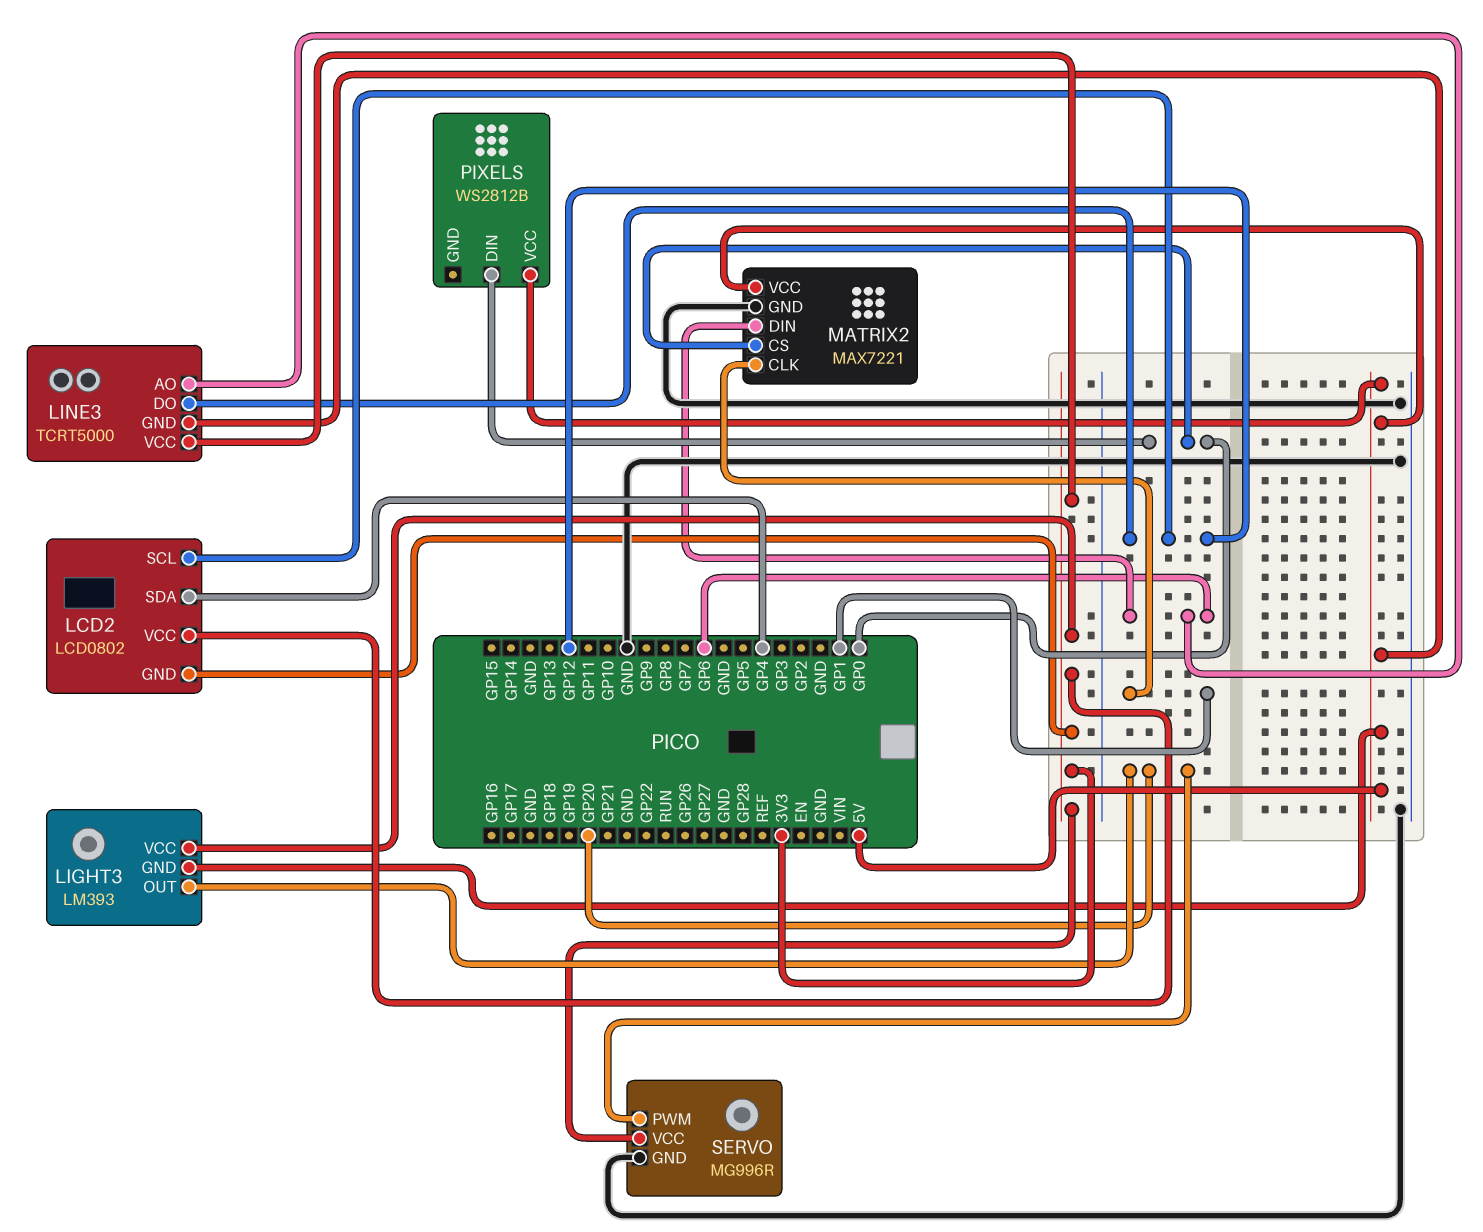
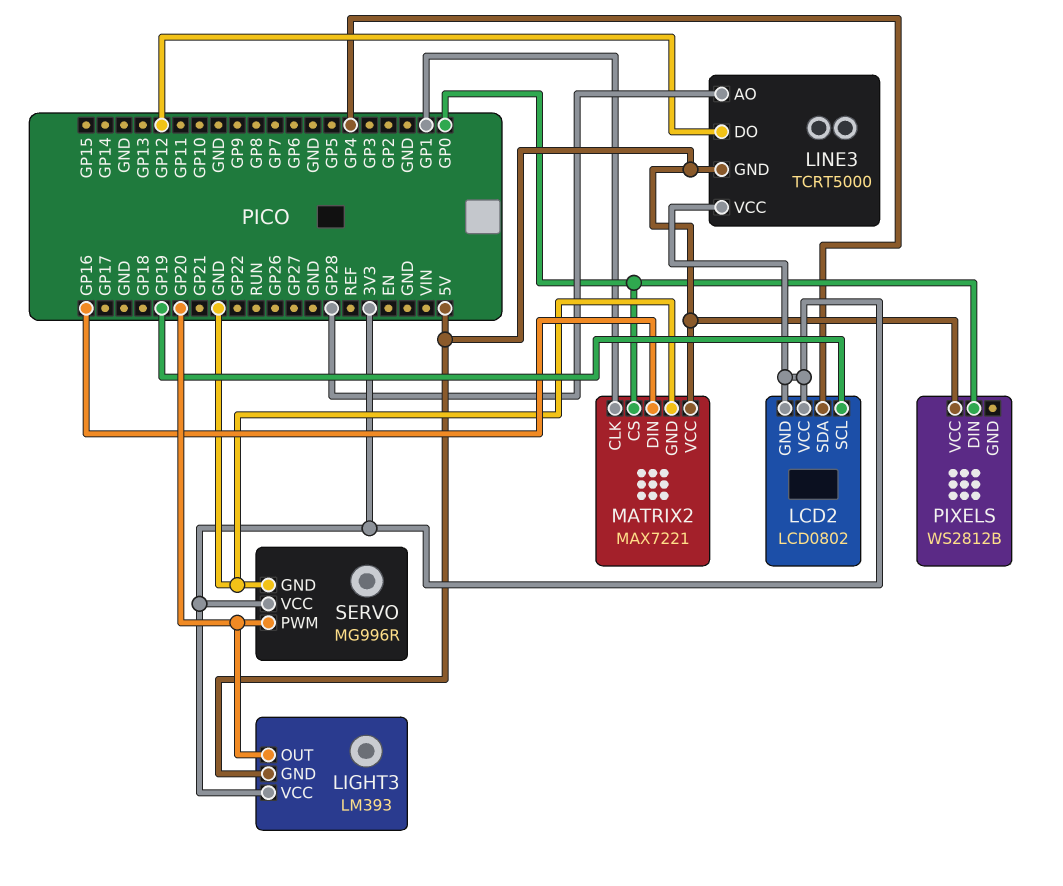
LCD2 pin SCL: GP12 -> GP19
LINE3 pin AO: GP6 -> GP28
MATRIX2 pin DIN: GP6 -> GP16

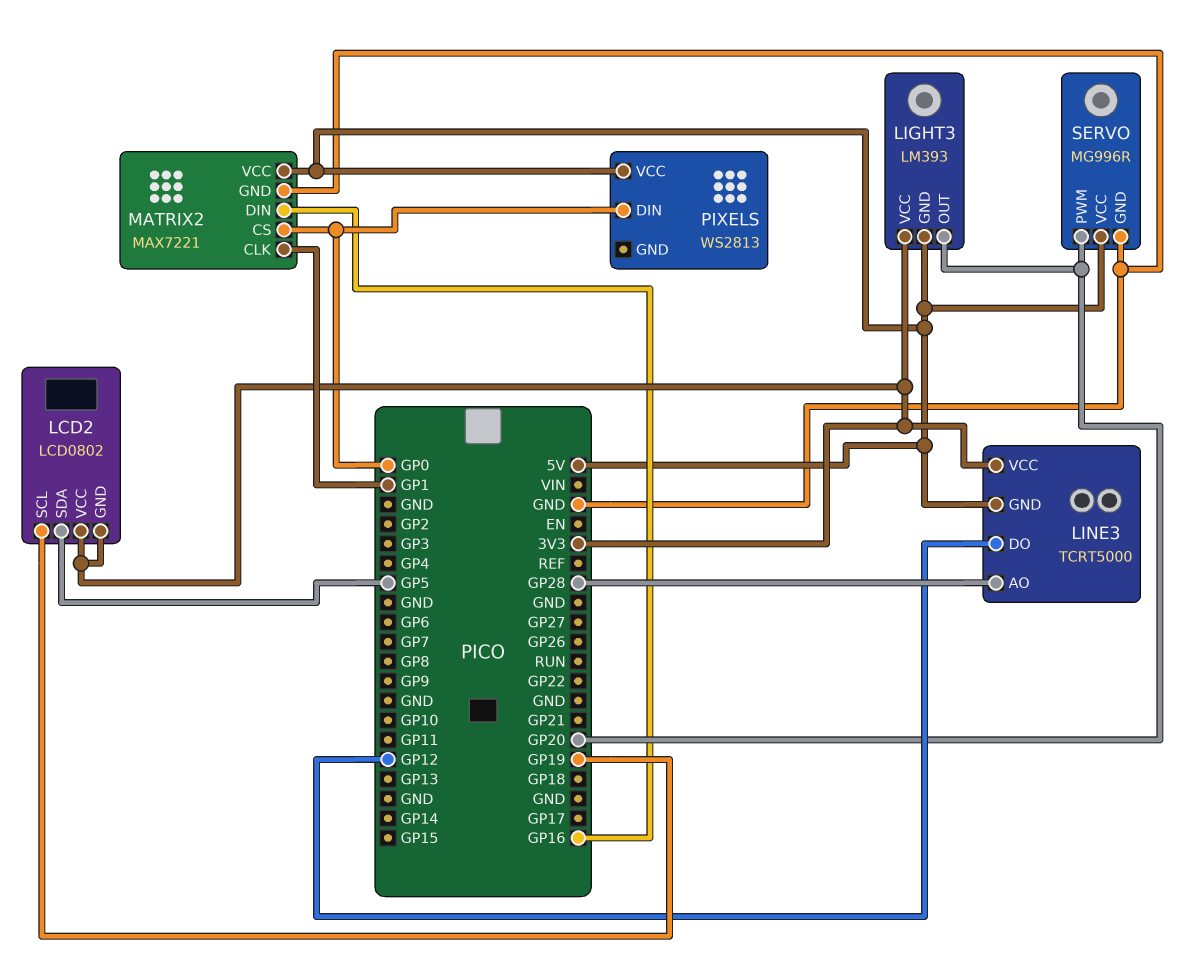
LCD2 pin SDA: GP4 -> GP5
PIXELS: WS2812B -> WS2813
SERVO pin VCC: 3V3 -> 5V

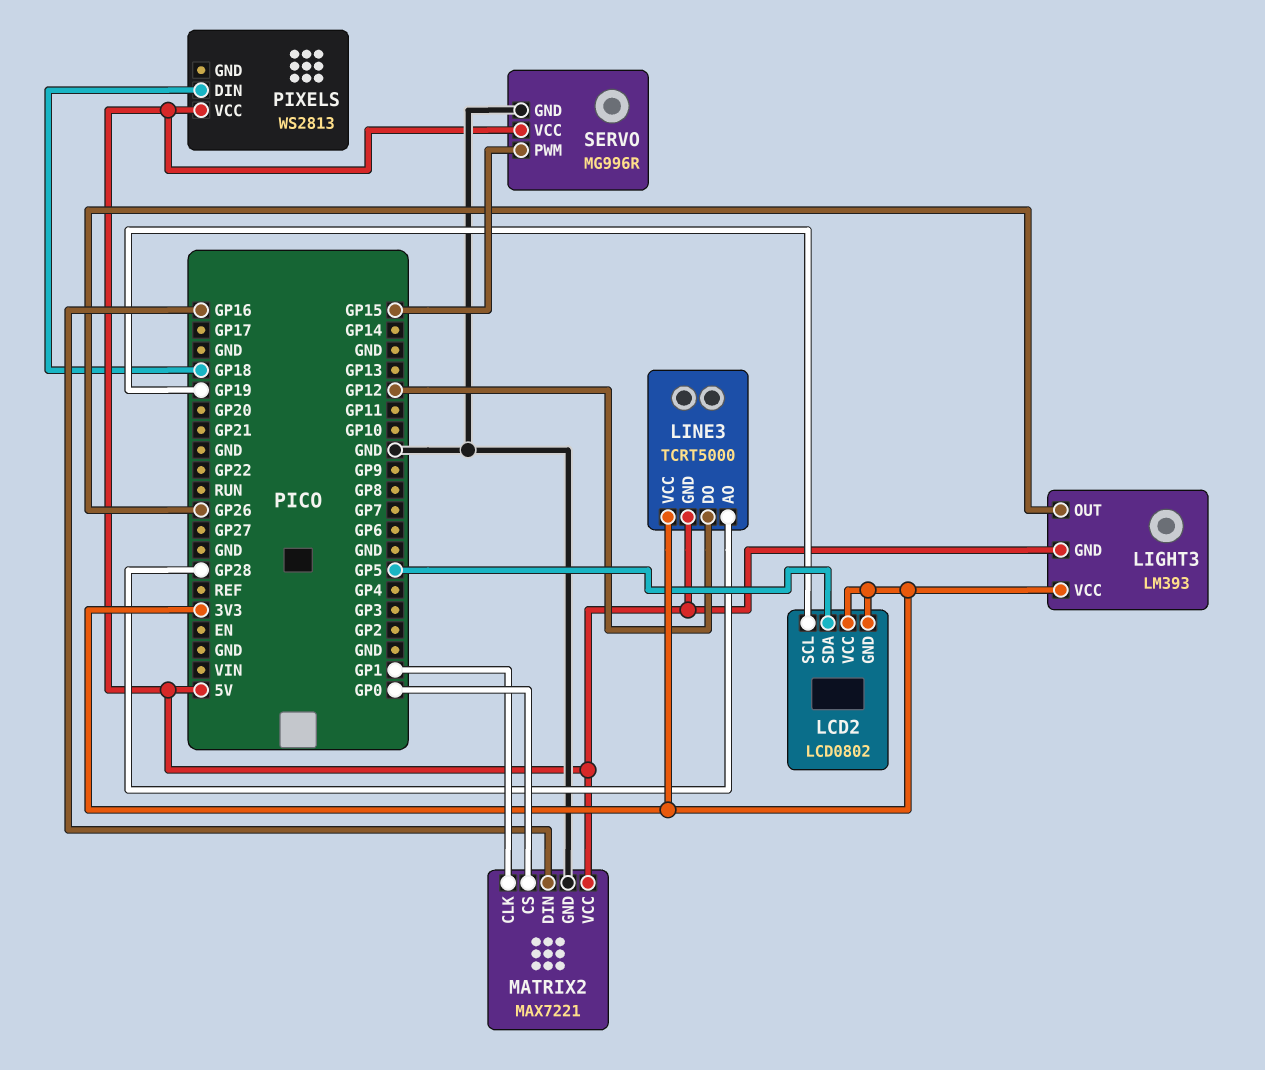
LIGHT3 pin OUT: GP20 -> GP26
PIXELS pin DIN: GP0 -> GP18
SERVO pin PWM: GP20 -> GP15

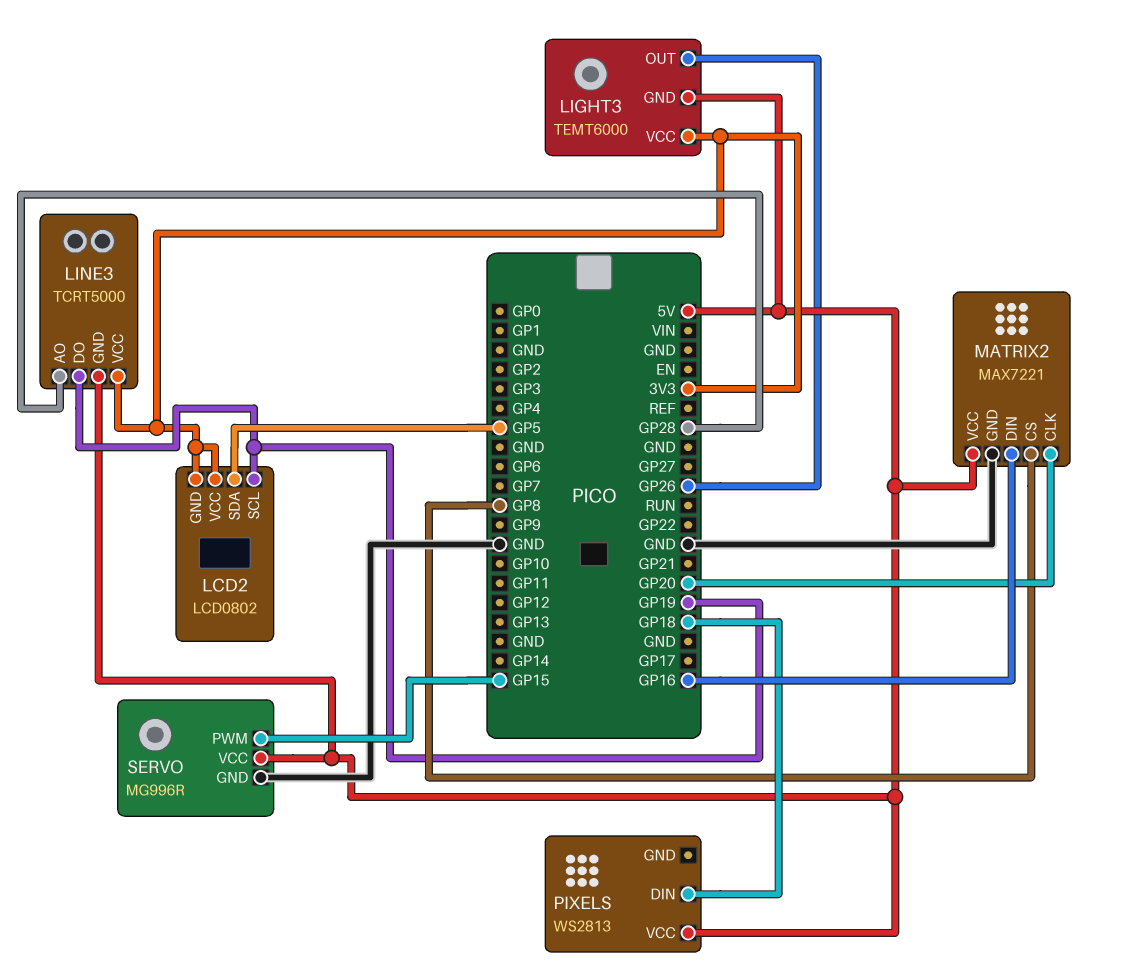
LIGHT3: LM393 -> TEMT6000
LINE3 pin DO: GP12 -> GP19
MATRIX2 pin CLK: GP1 -> GP20
MATRIX2 pin CS: GP0 -> GP8

